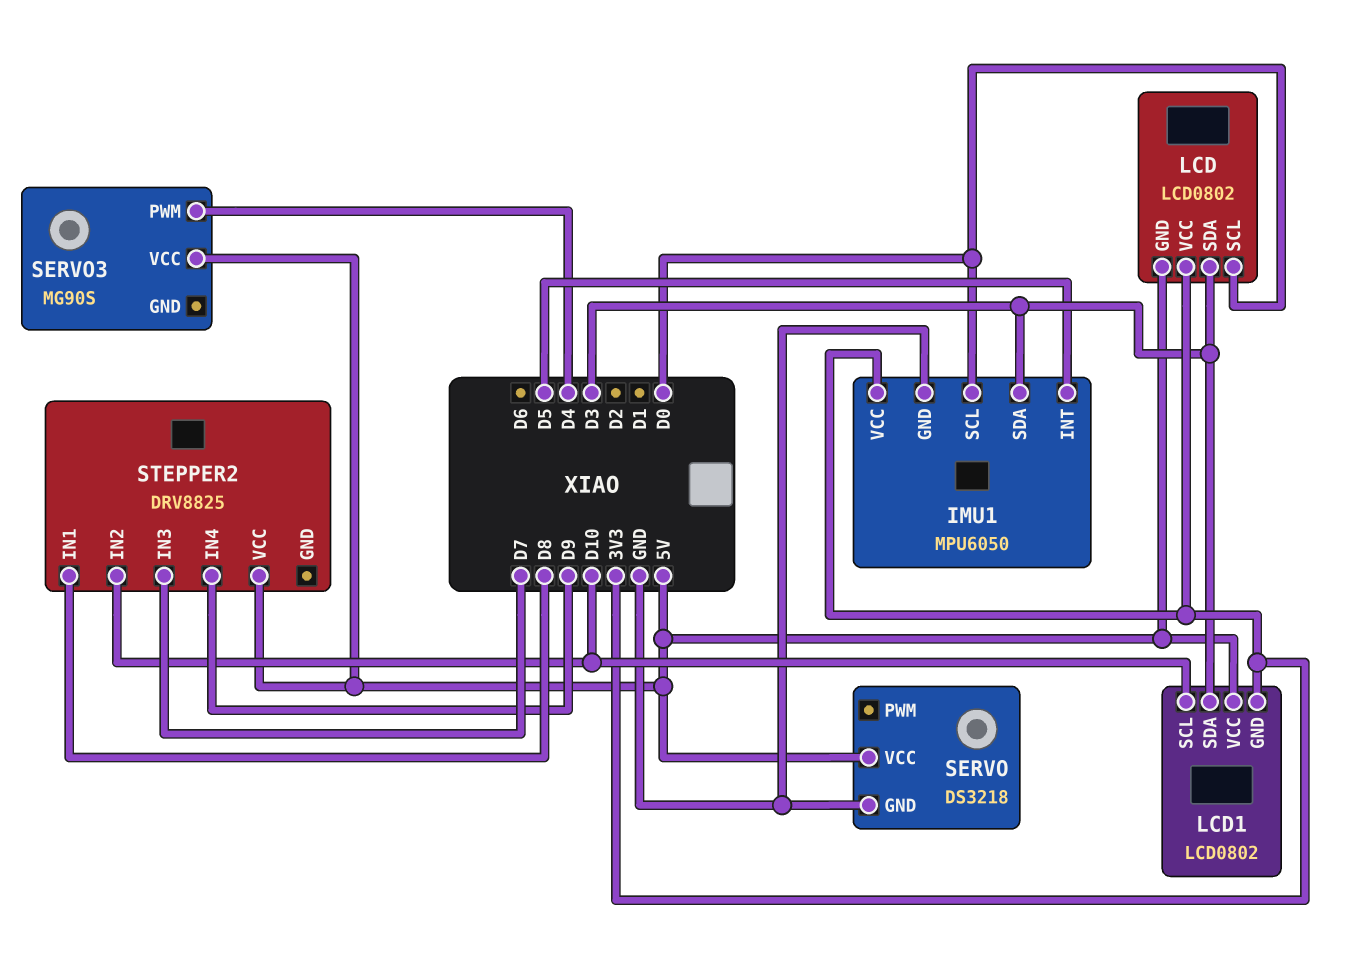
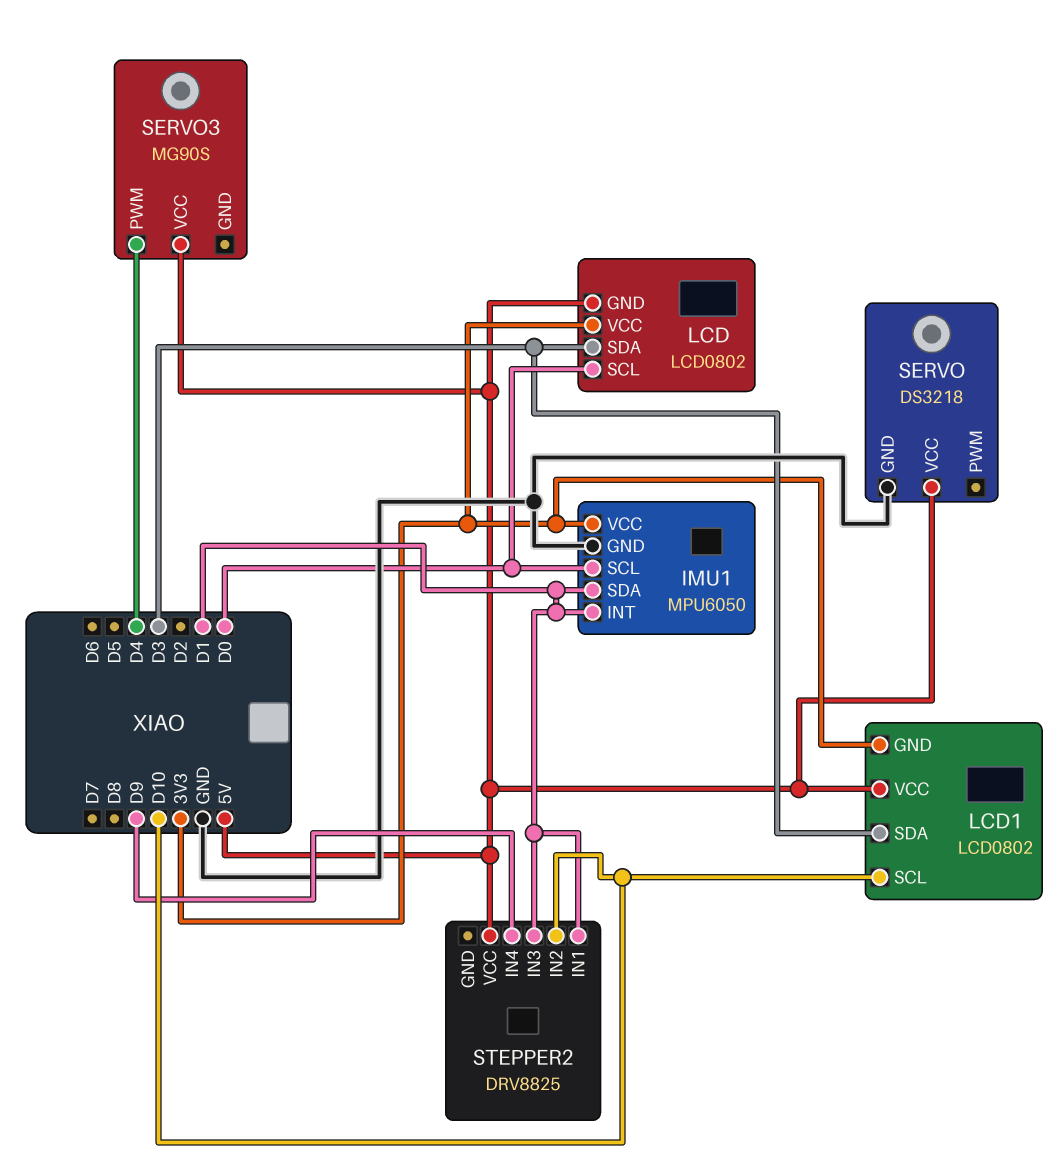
IMU1 pin INT: D5 -> D1
IMU1 pin SDA: D3 -> D1
STEPPER2 pin IN1: D8 -> D1
STEPPER2 pin IN3: D7 -> D1

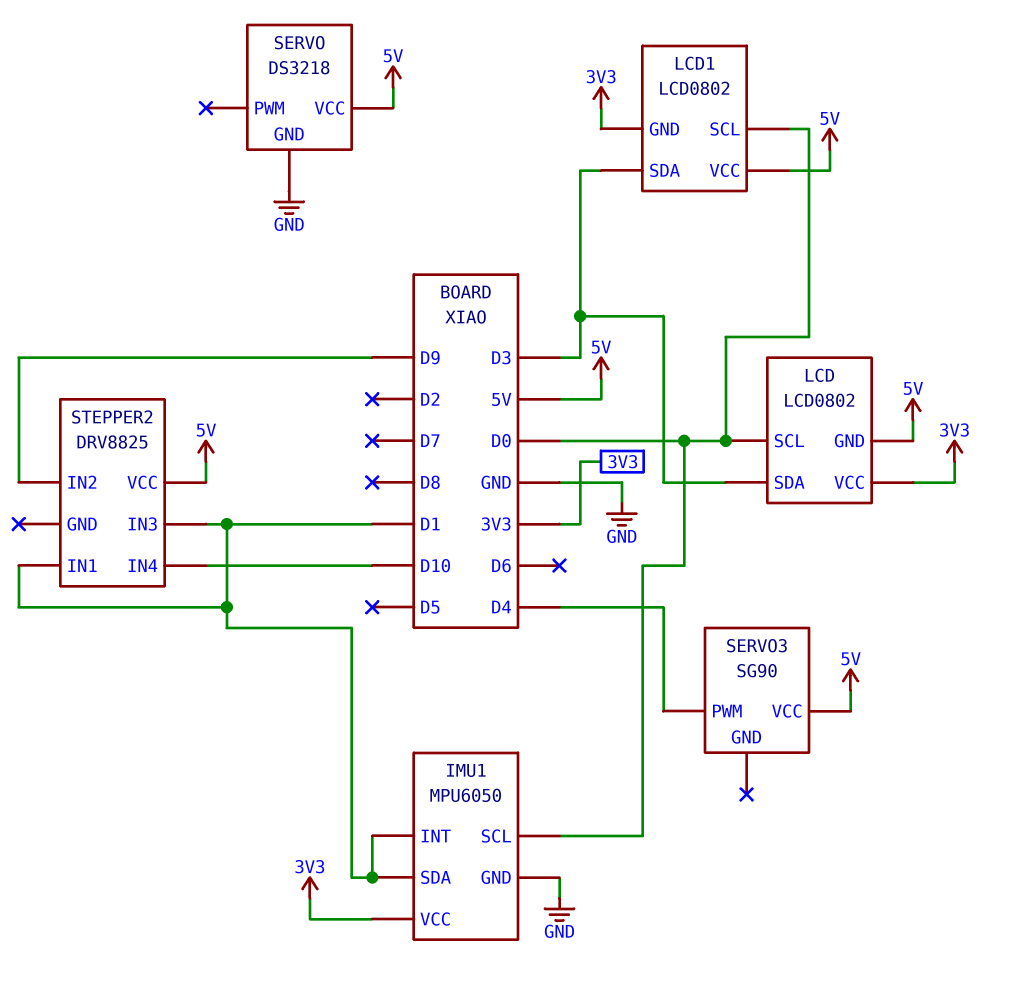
LCD1 pin SCL: D10 -> D0
SERVO3: MG90S -> SG90
STEPPER2 pin IN2: D10 -> D9
STEPPER2 pin IN4: D9 -> D10

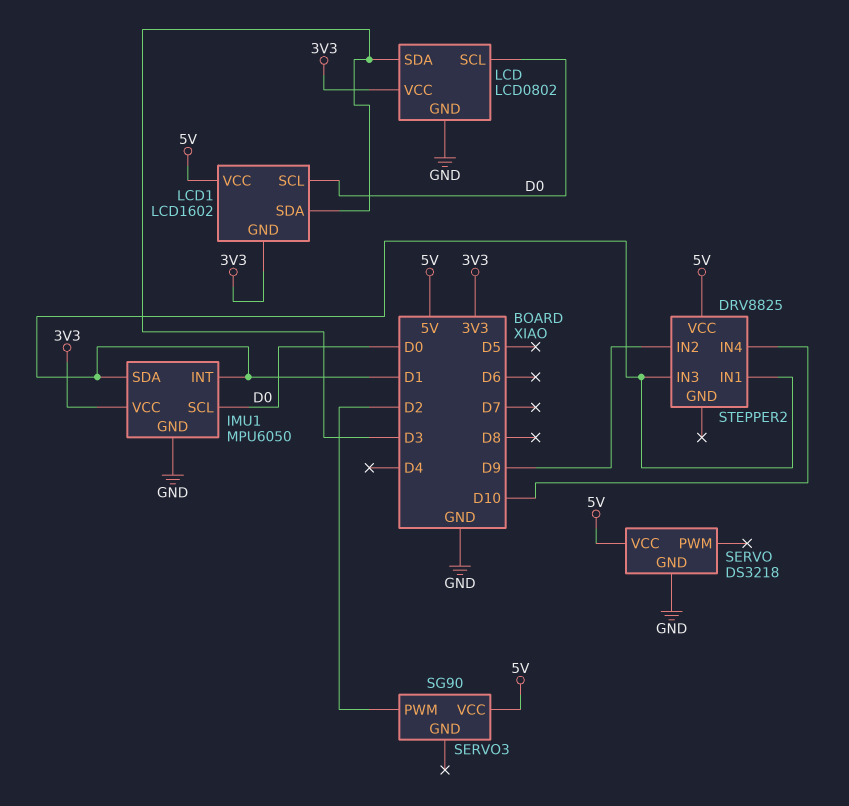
LCD pin GND: 5V -> GND
LCD1: LCD0802 -> LCD1602
SERVO3 pin PWM: D4 -> D2

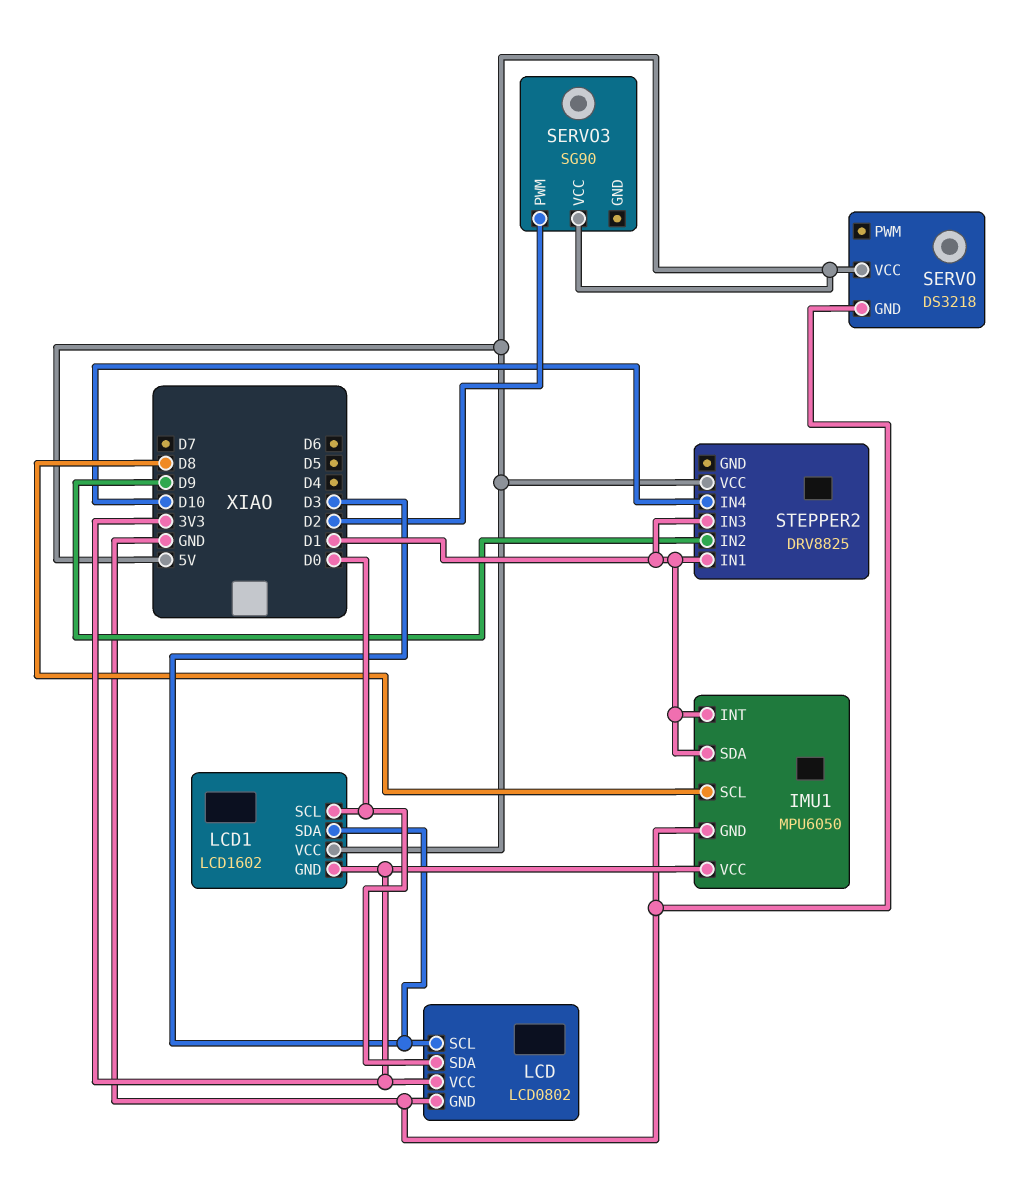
IMU1 pin SCL: D0 -> D8
LCD pin SCL: D0 -> D3
LCD pin SDA: D3 -> D0

